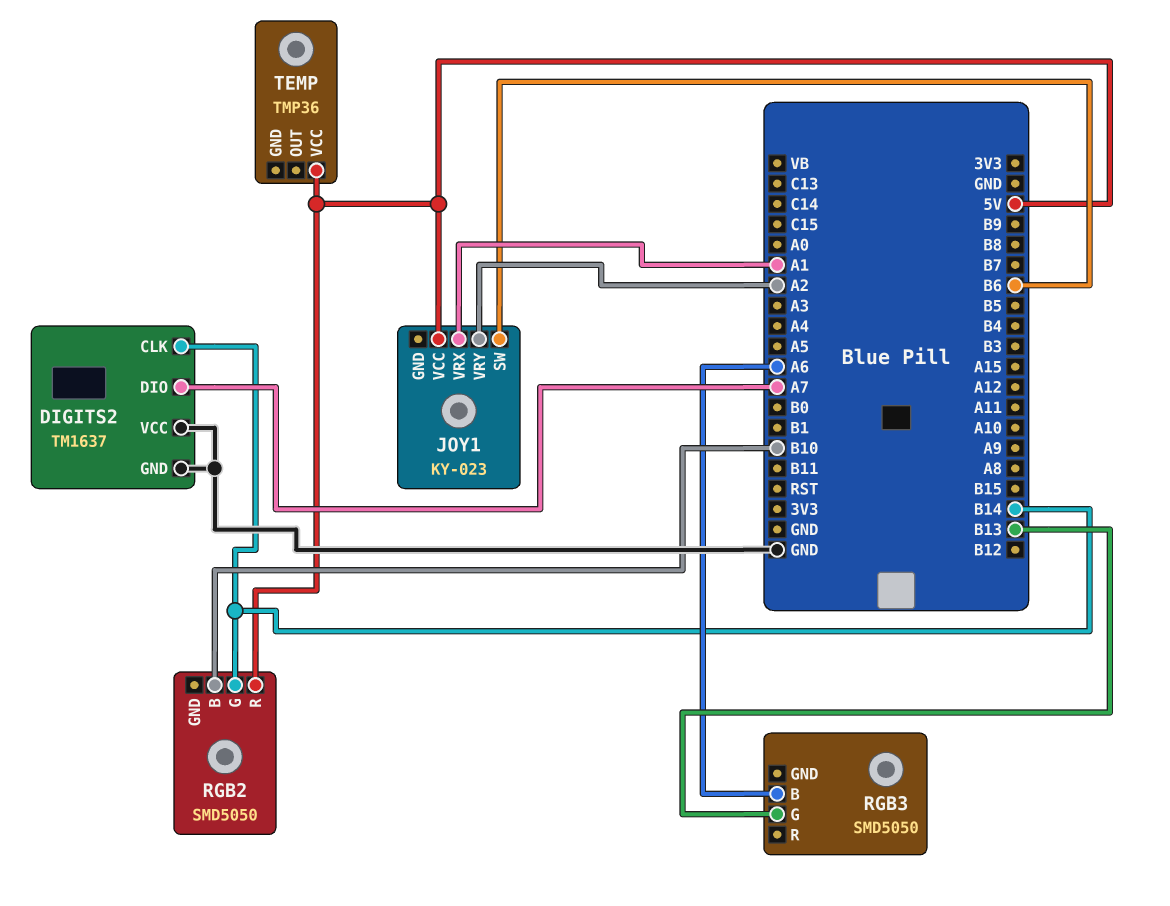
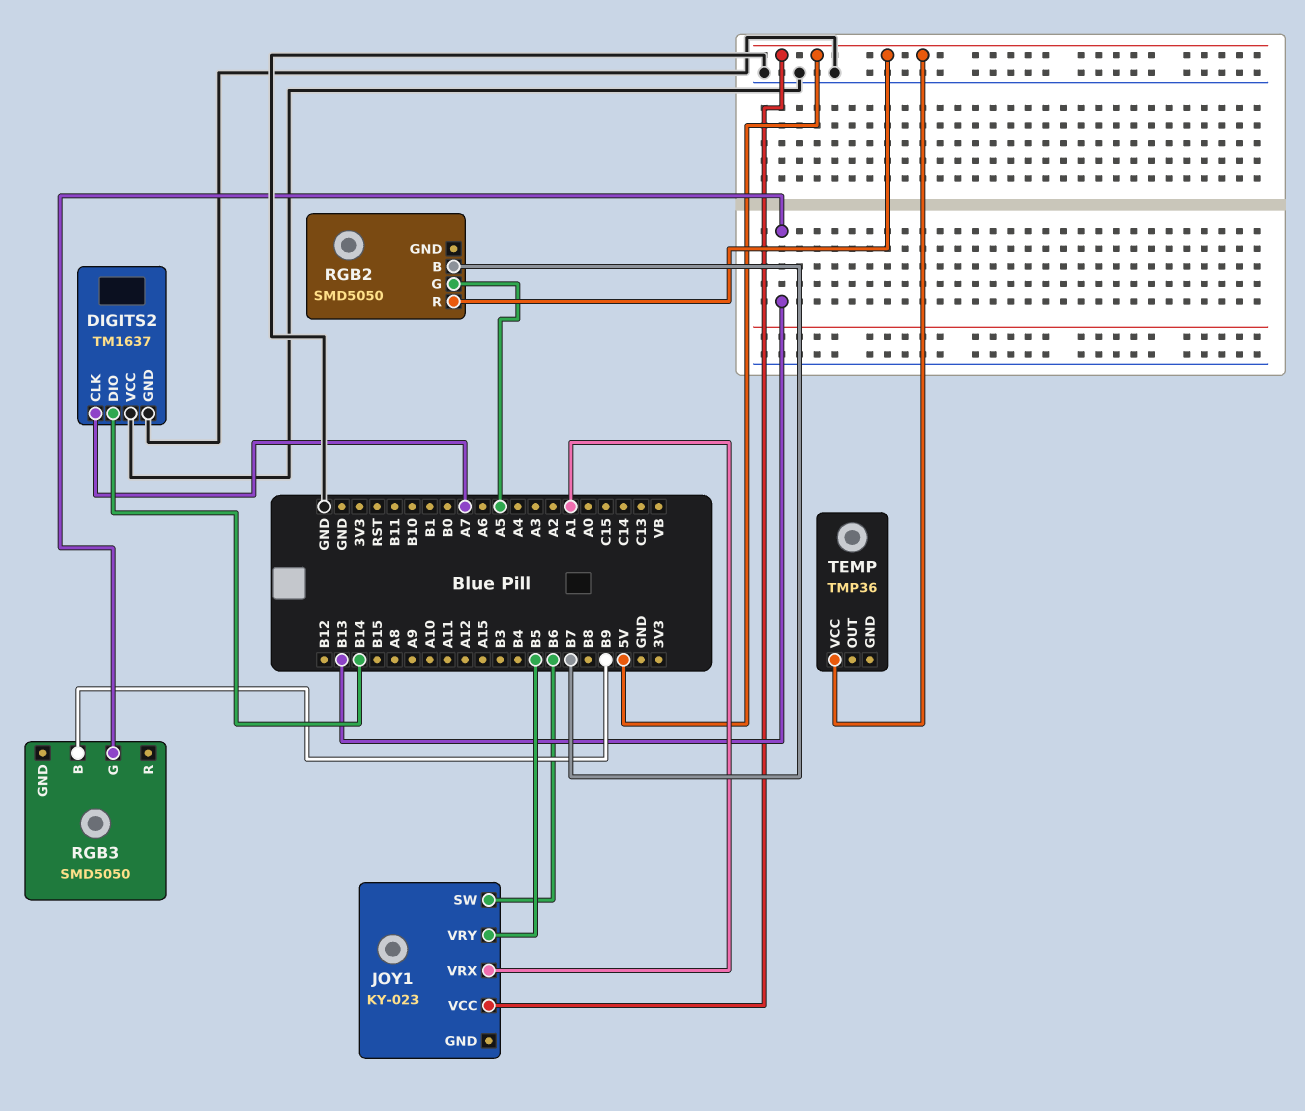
DIGITS2 pin CLK: B14 -> A7
DIGITS2 pin DIO: A7 -> B14
JOY1 pin VRY: A2 -> B5
RGB2 pin B: B10 -> B7
RGB2 pin G: B14 -> A5
RGB3 pin B: A6 -> B9

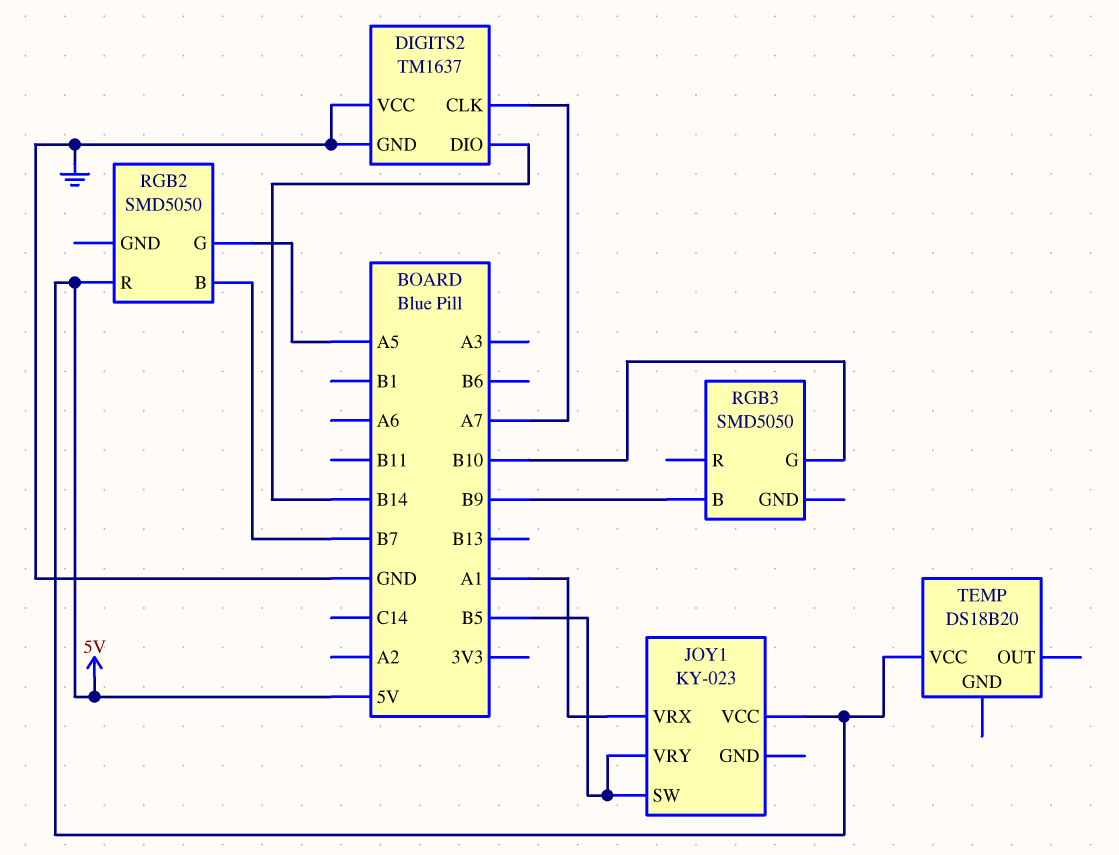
JOY1 pin SW: B6 -> B5
RGB3 pin G: B13 -> B10
TEMP: TMP36 -> DS18B20

